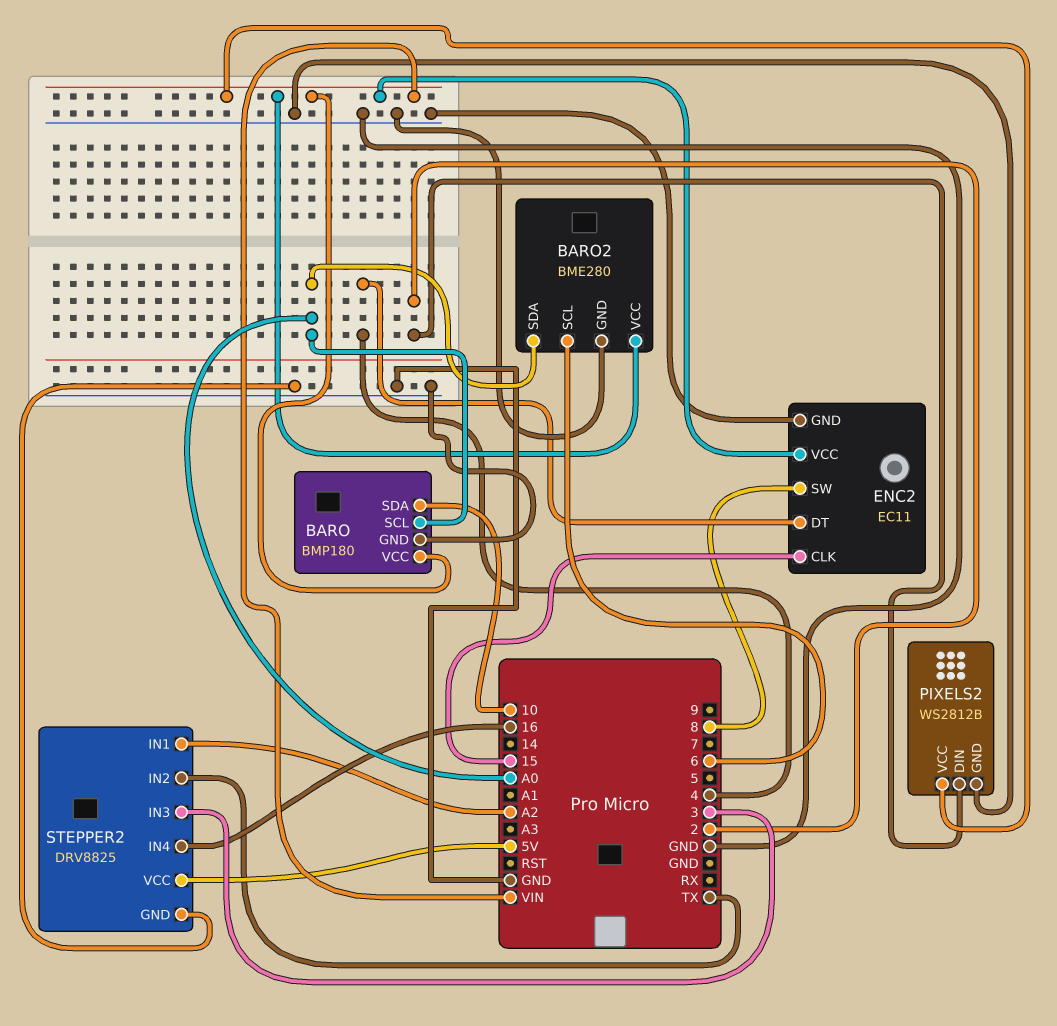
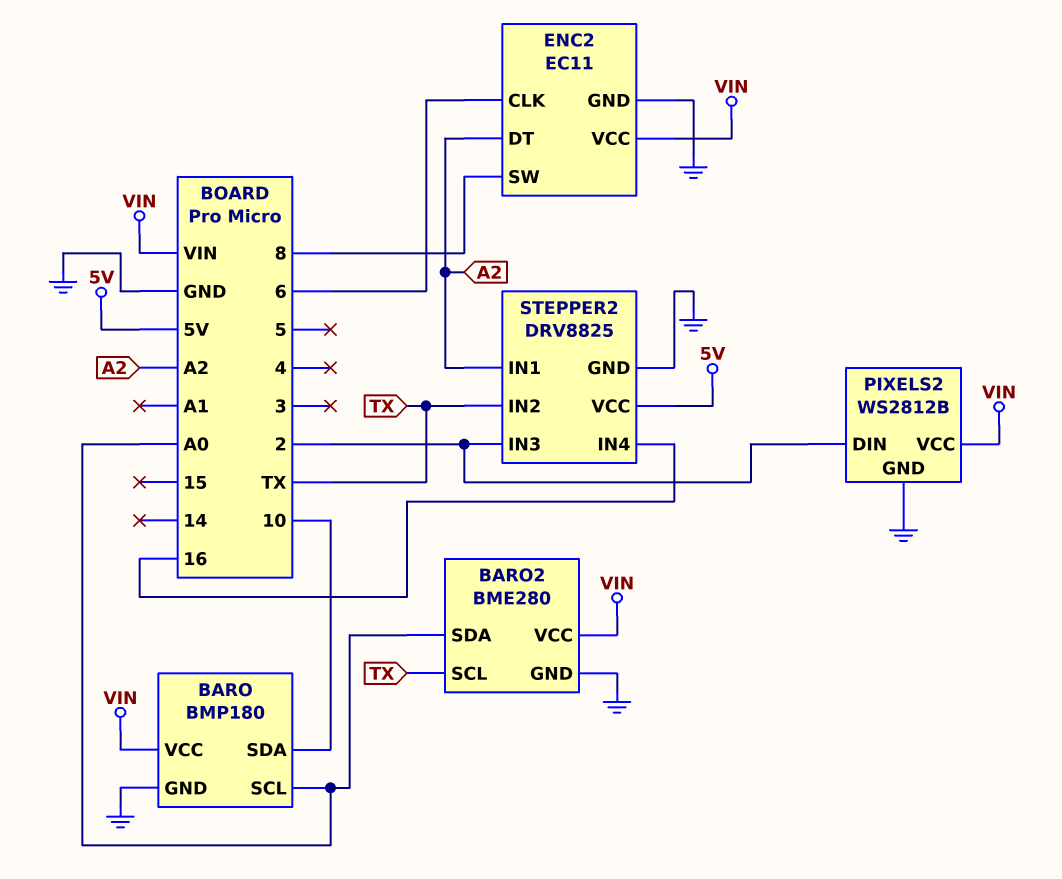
BARO2 pin SCL: 6 -> TX
ENC2 pin CLK: 15 -> 6
ENC2 pin DT: 4 -> A2
STEPPER2 pin IN3: 3 -> 2

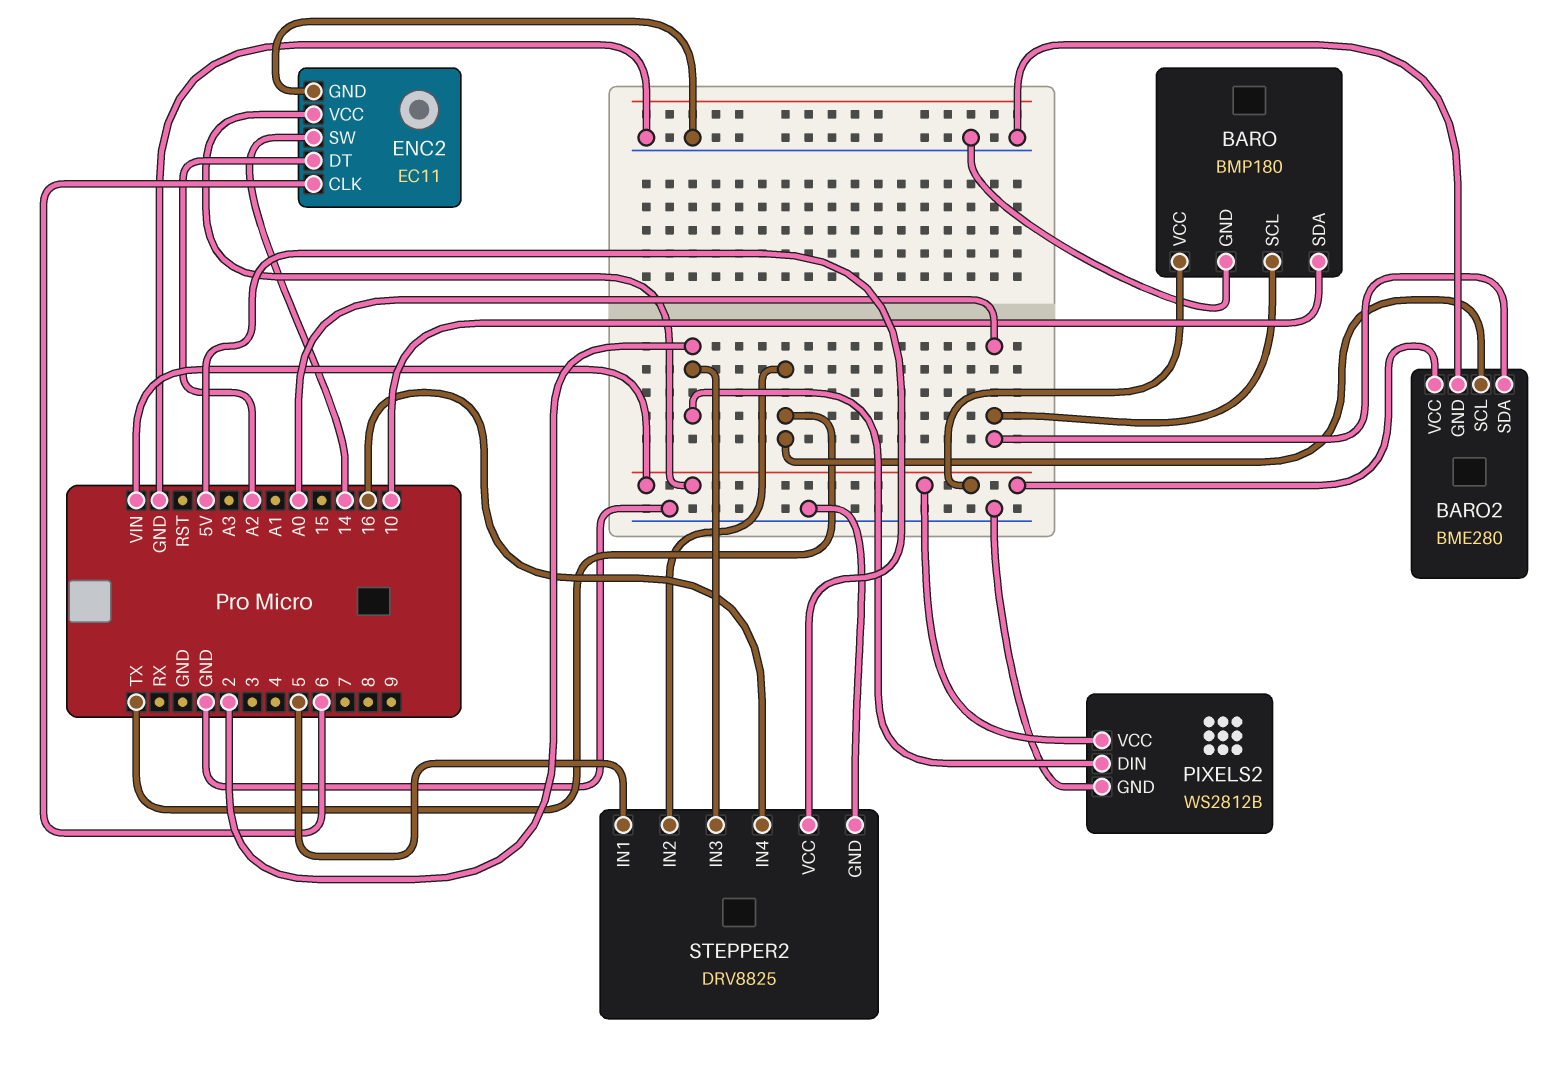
ENC2 pin SW: 8 -> 14
STEPPER2 pin IN1: A2 -> 5

